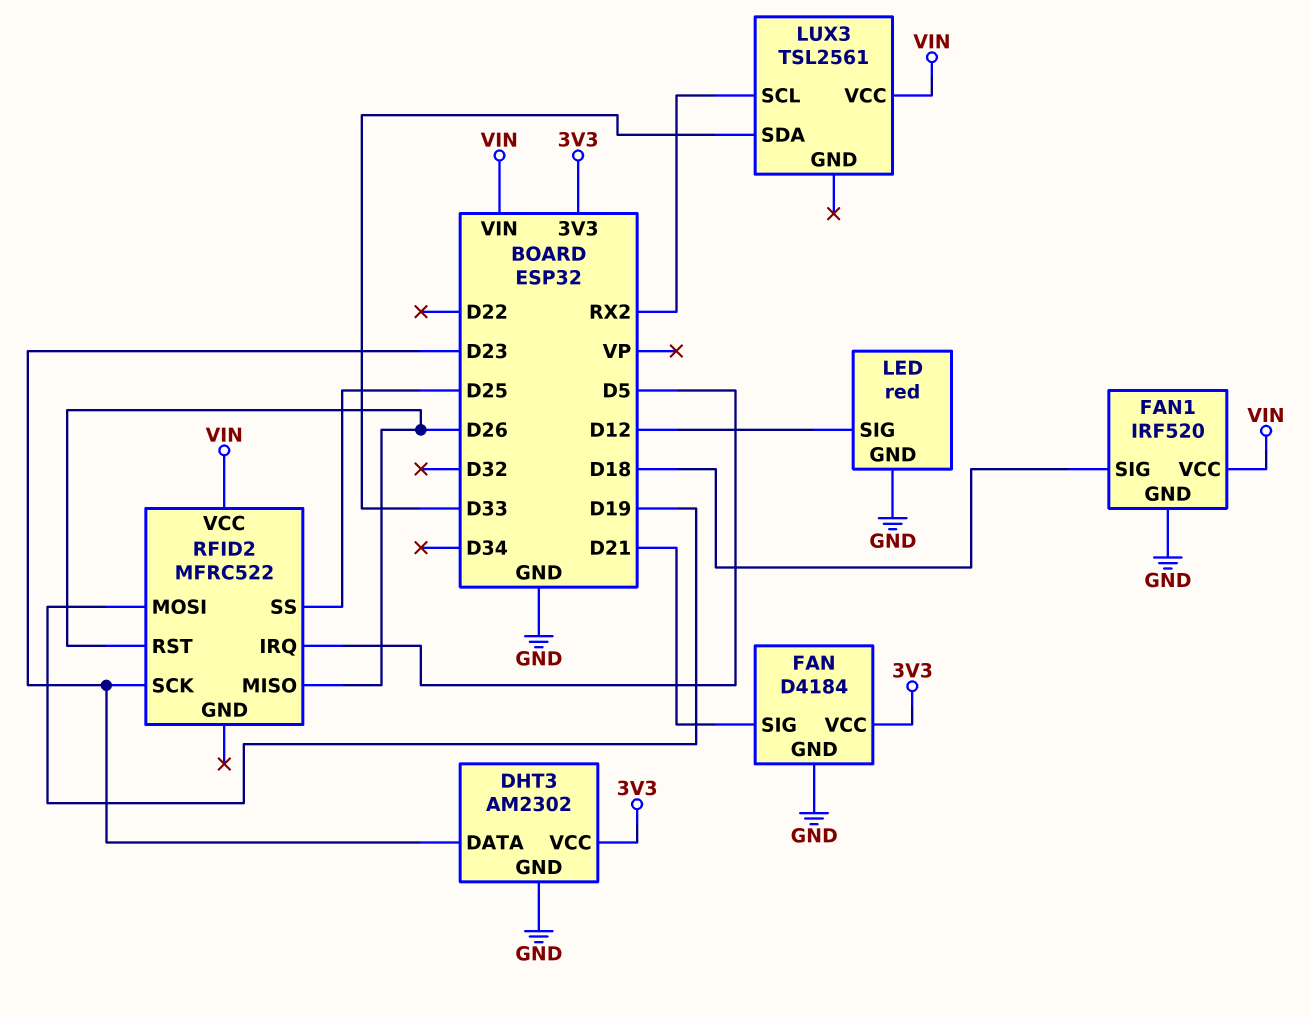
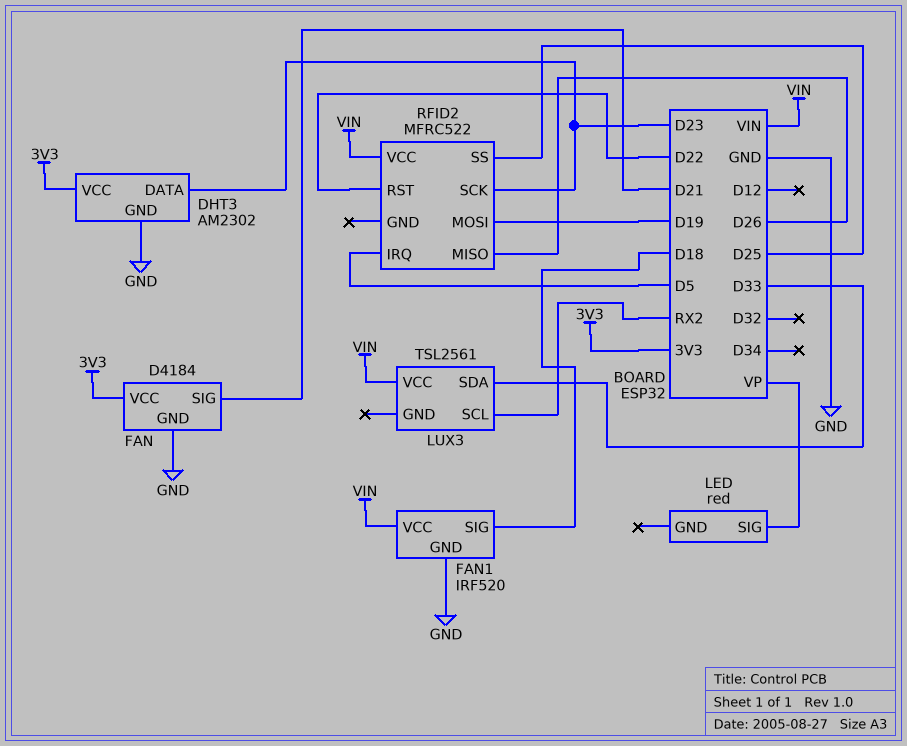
LED pin GND: GND -> none
LED pin SIG: D12 -> VP
RFID2 pin RST: D26 -> D22

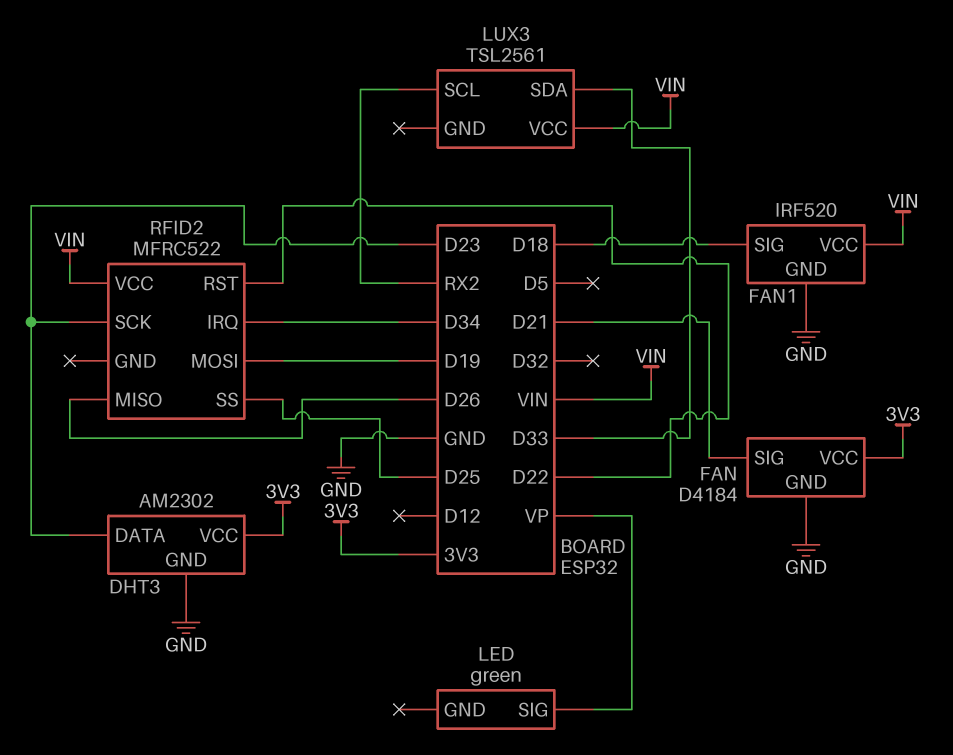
LED: red -> green
RFID2 pin IRQ: D5 -> D34

